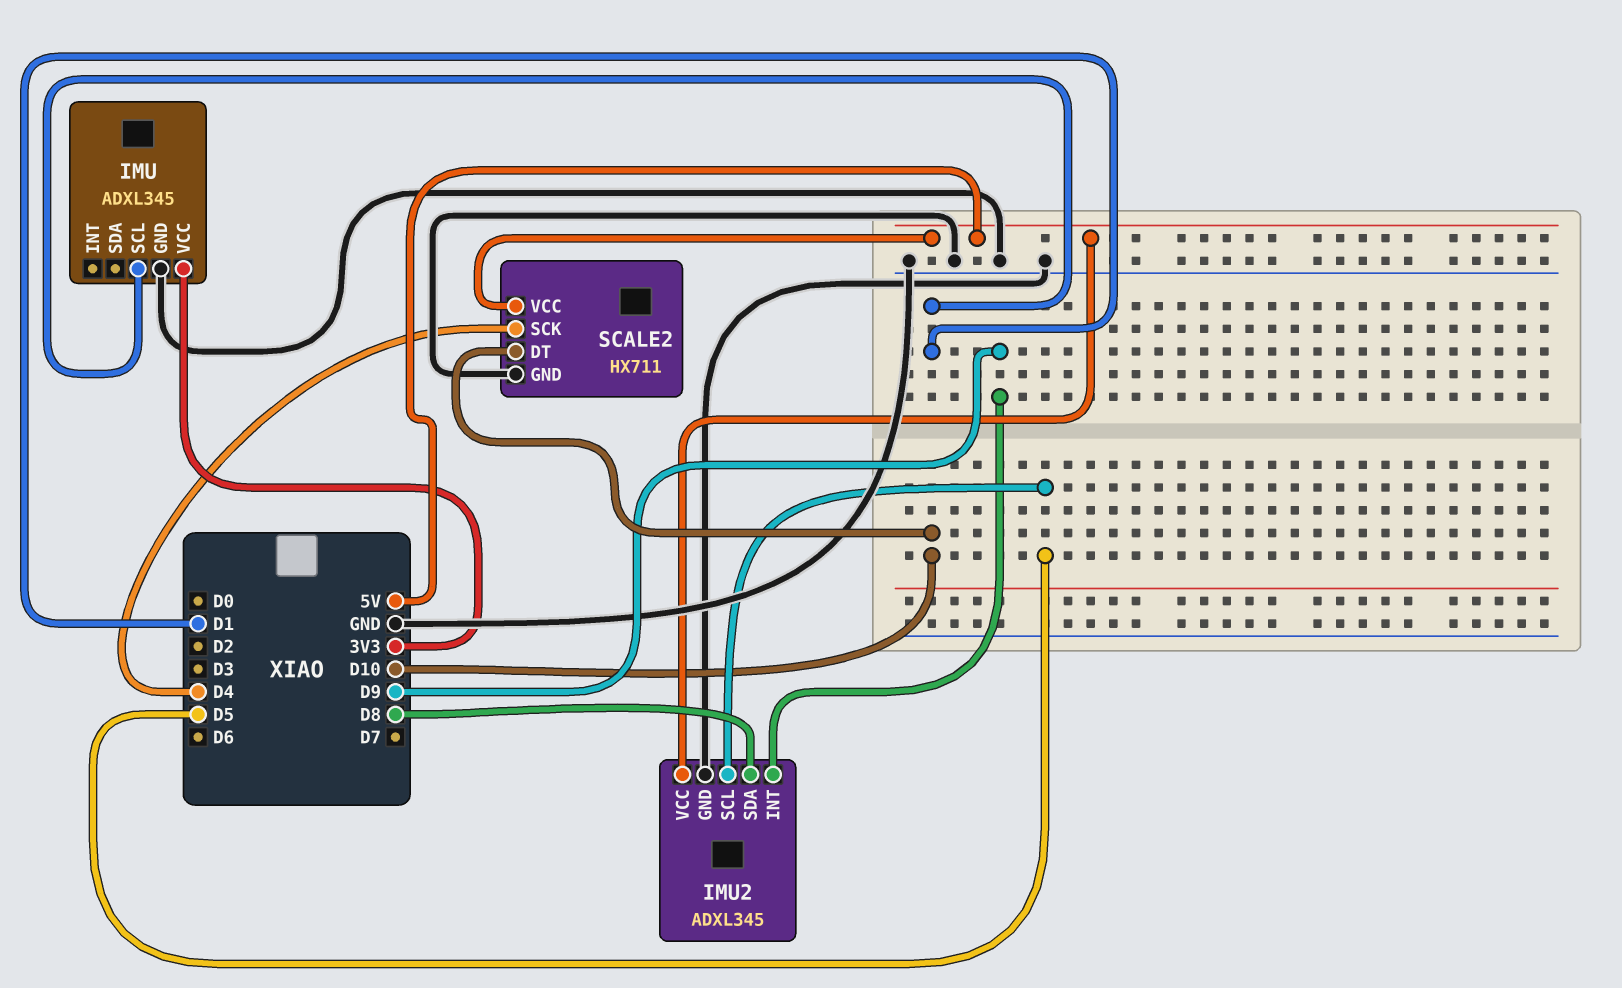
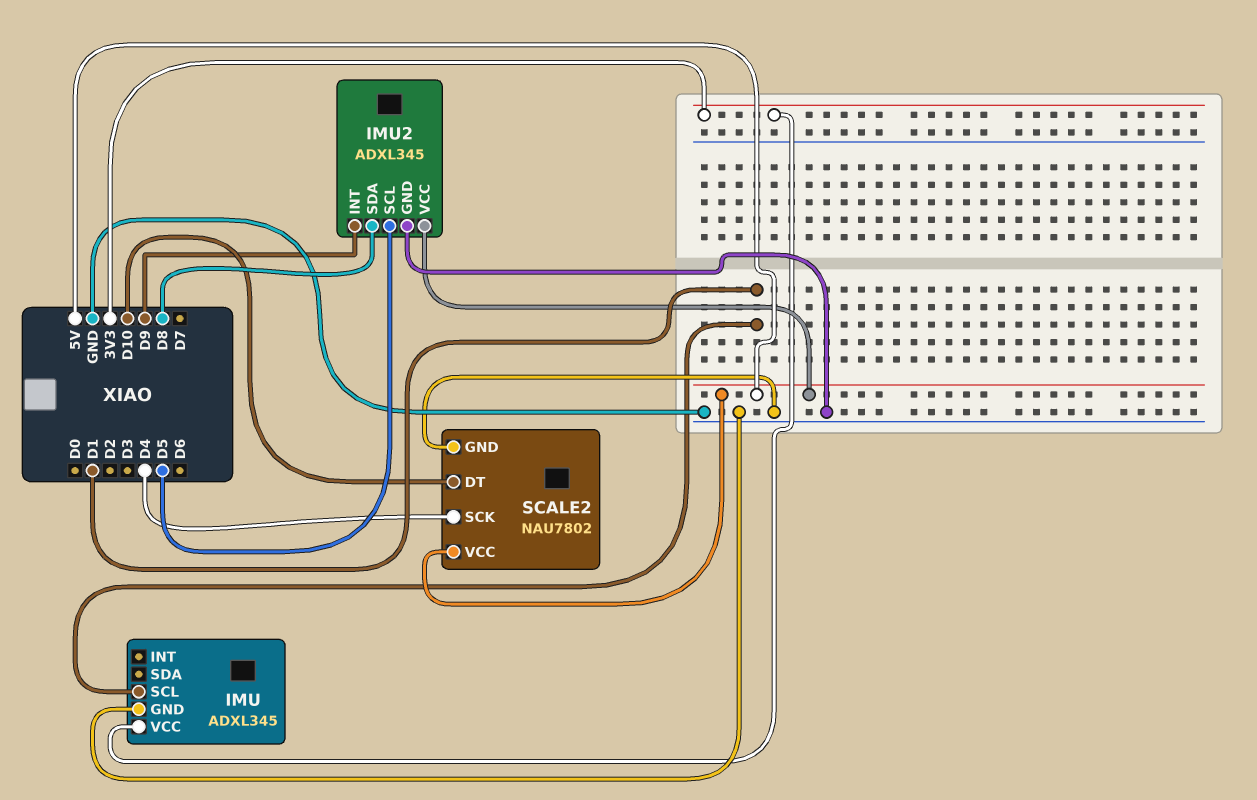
SCALE2: HX711 -> NAU7802

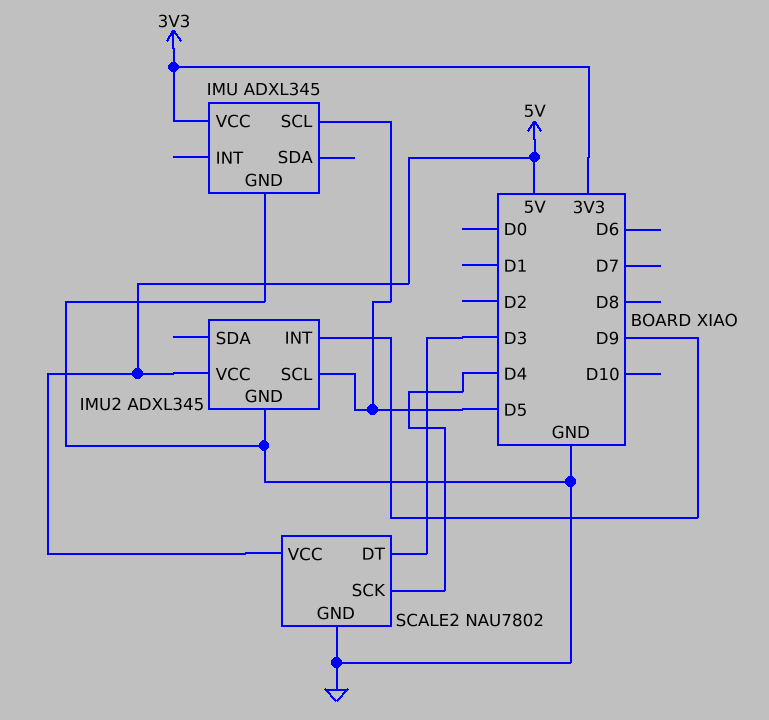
IMU pin SCL: D1 -> D5
IMU2 pin SDA: D8 -> none
SCALE2 pin DT: D10 -> D3

